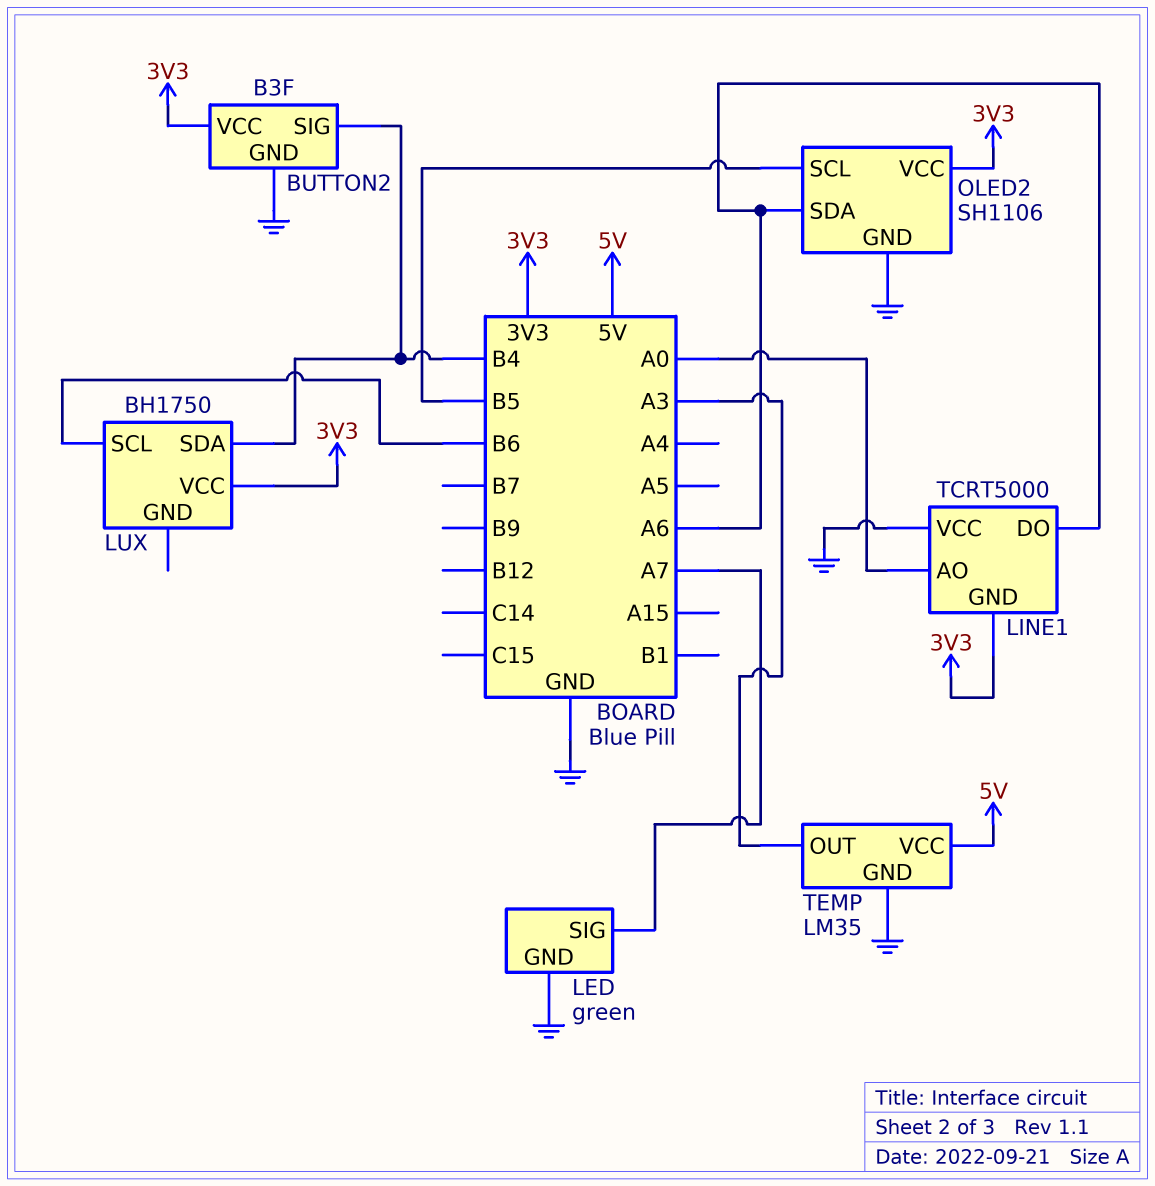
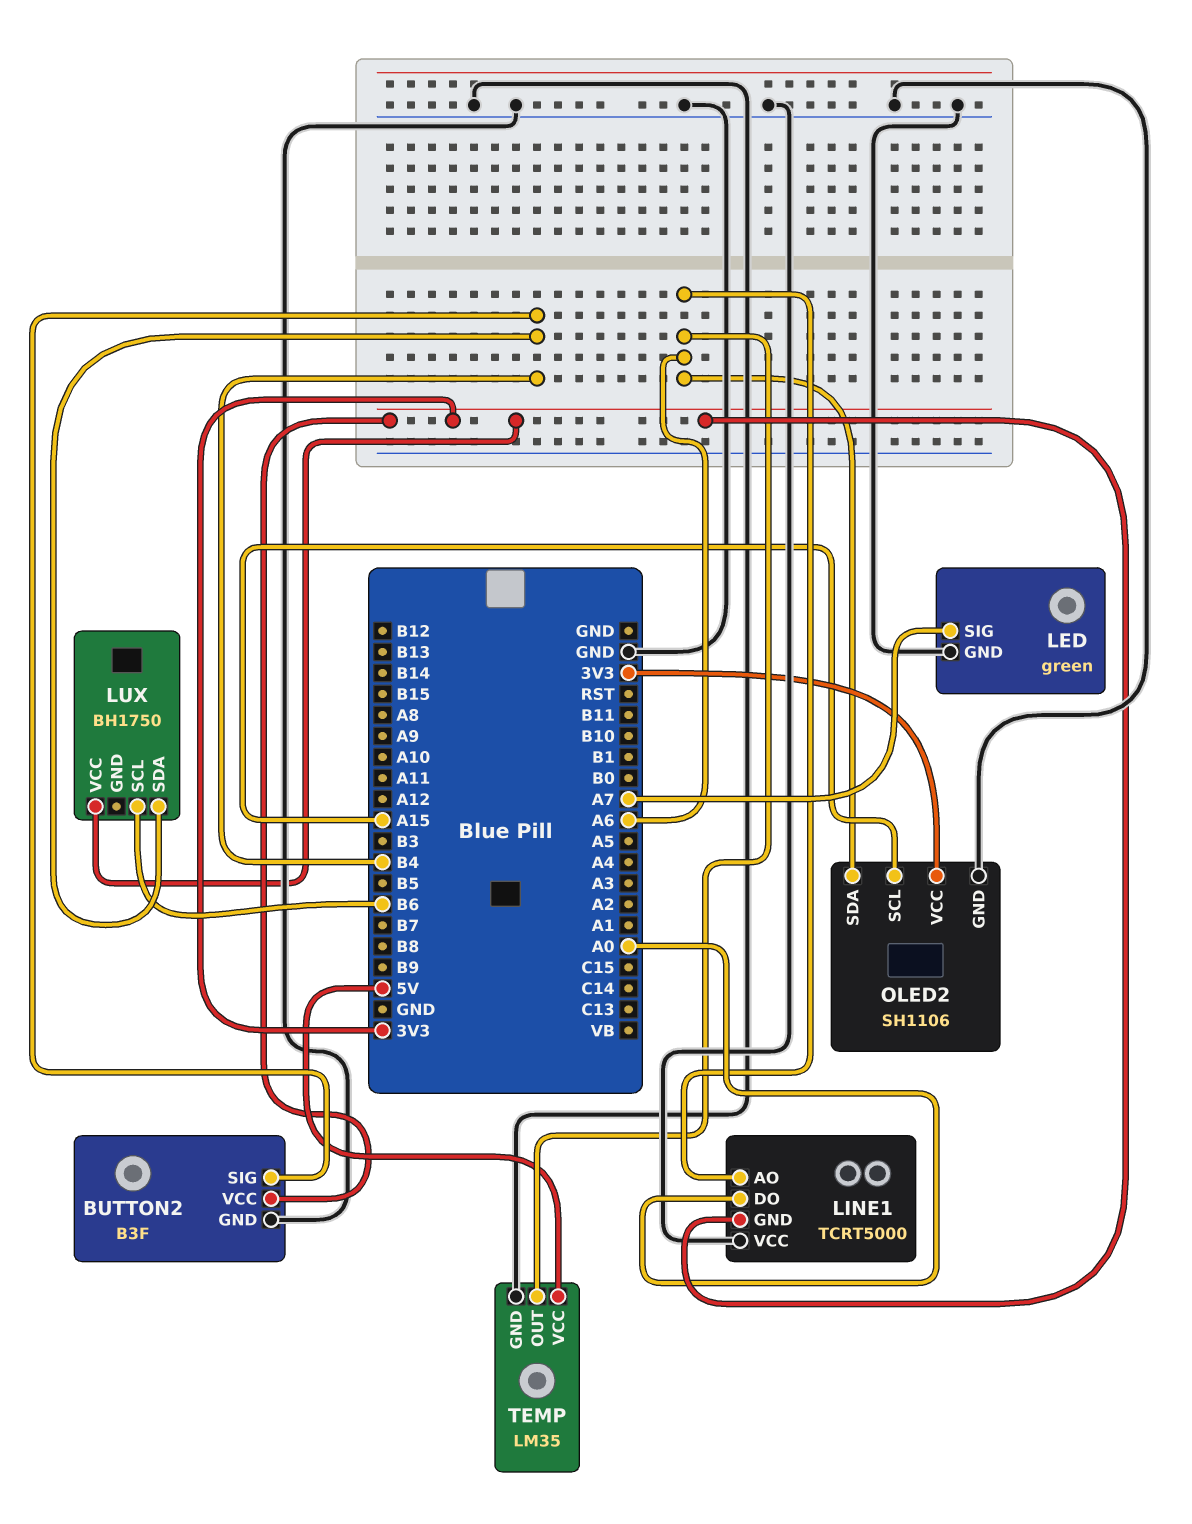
LINE1 pin AO: A0 -> A6
LINE1 pin DO: A6 -> A0
OLED2 pin SCL: B5 -> A15
TEMP pin OUT: A3 -> A6

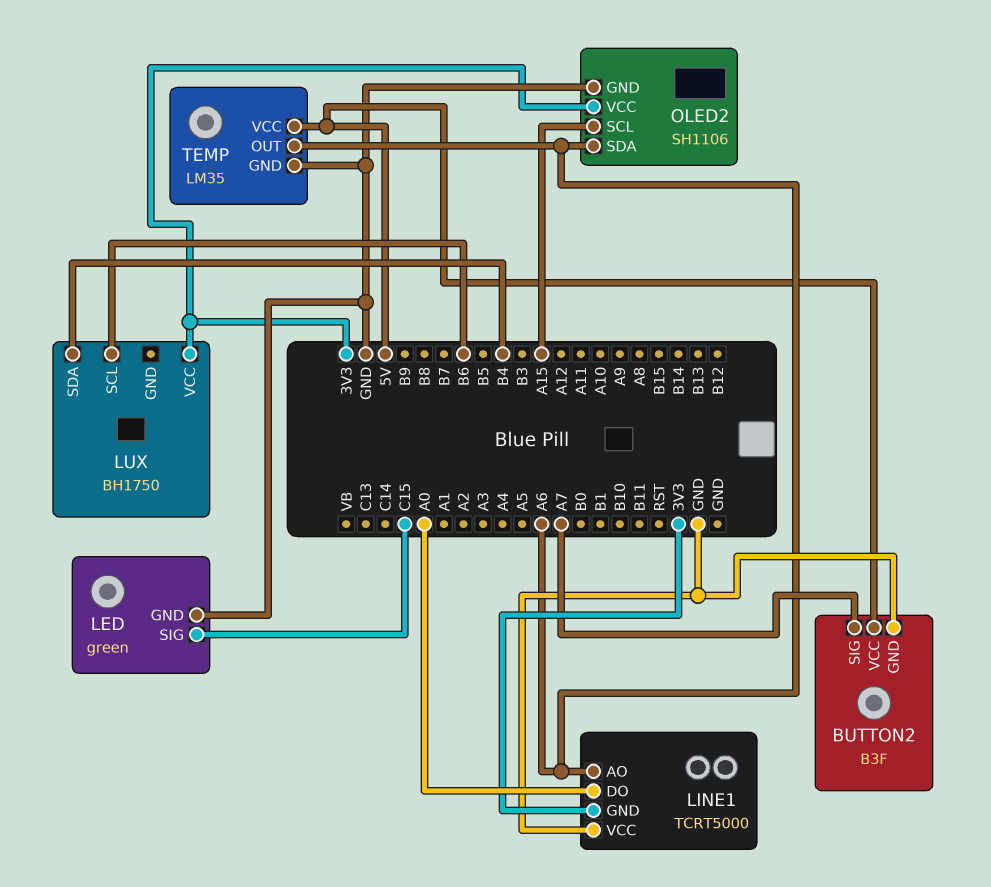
BUTTON2 pin SIG: B4 -> A7
BUTTON2 pin VCC: 3V3 -> 5V
LED pin SIG: A7 -> C15

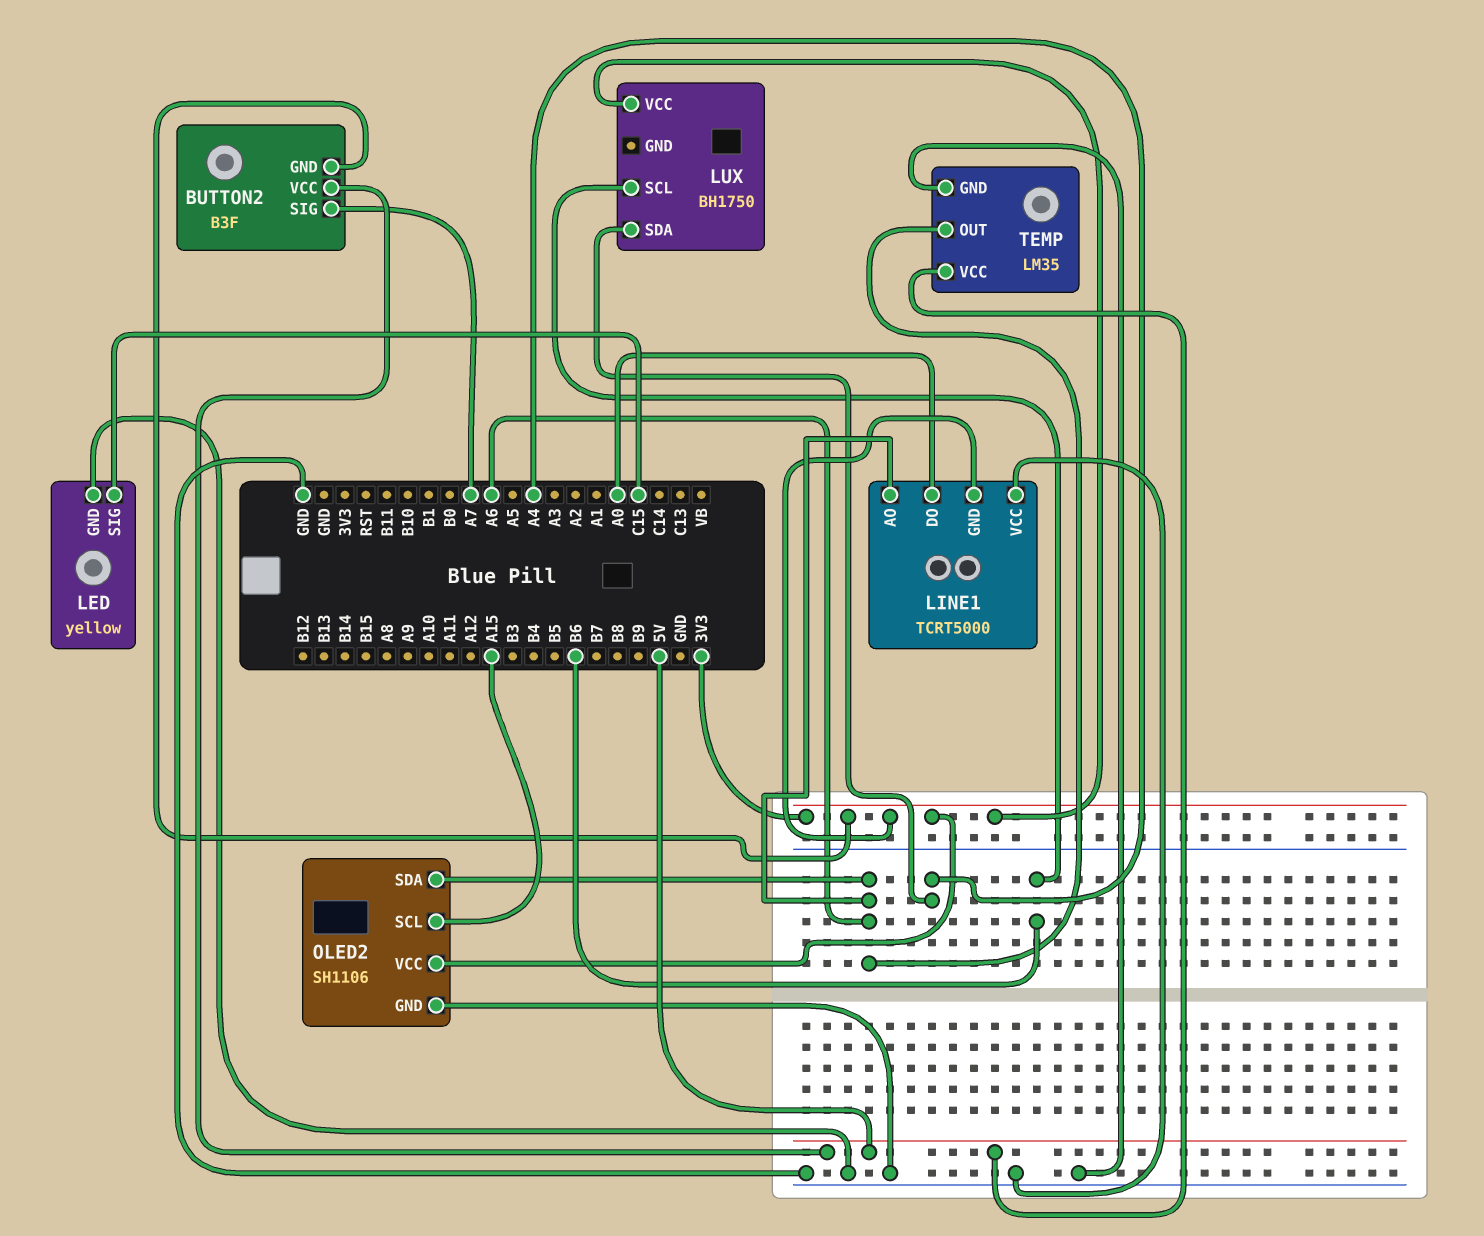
BUTTON2 pin GND: GND -> 3V3
LED: green -> yellow
LUX pin SDA: B4 -> A4

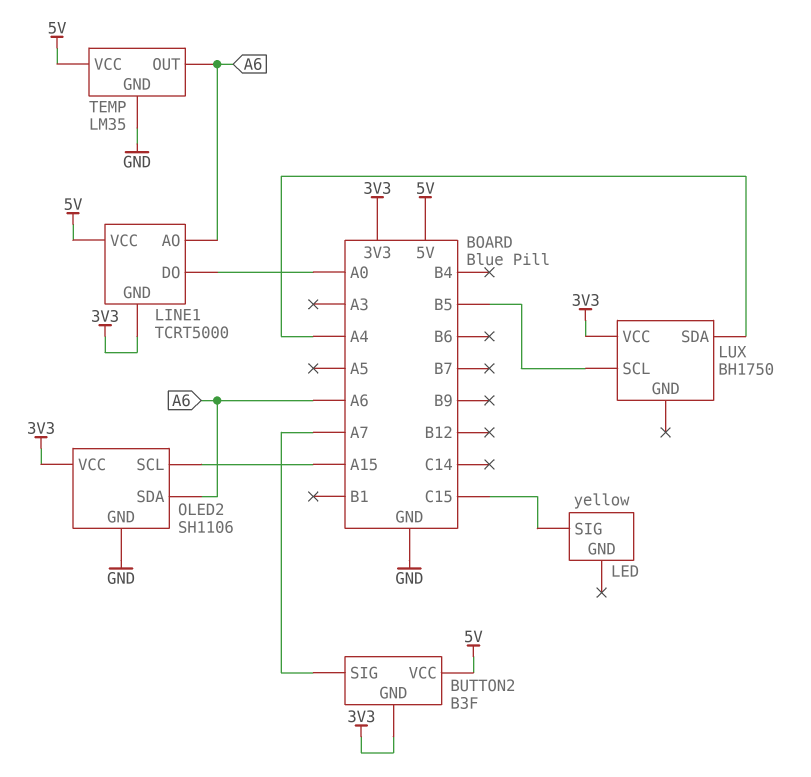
LED pin GND: GND -> none
LINE1 pin VCC: GND -> 5V
LUX pin SCL: B6 -> B5

